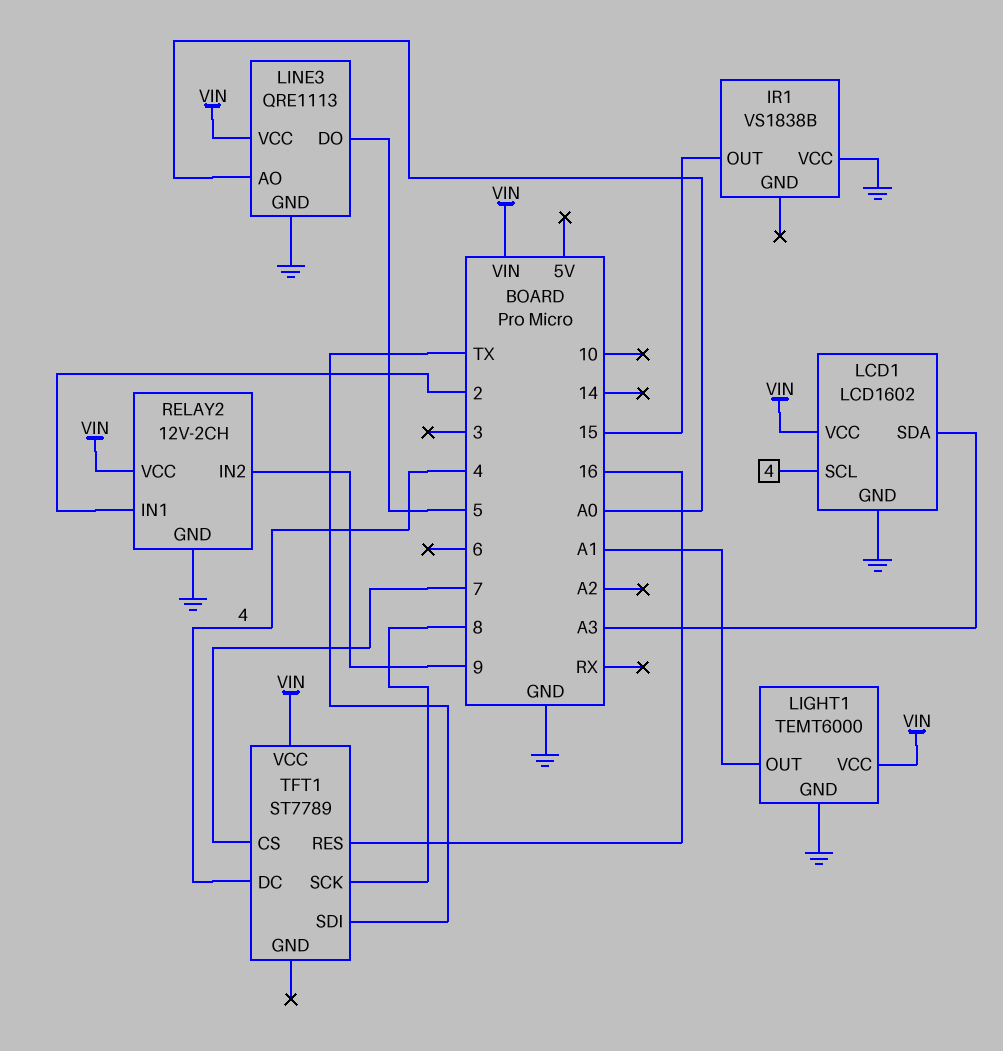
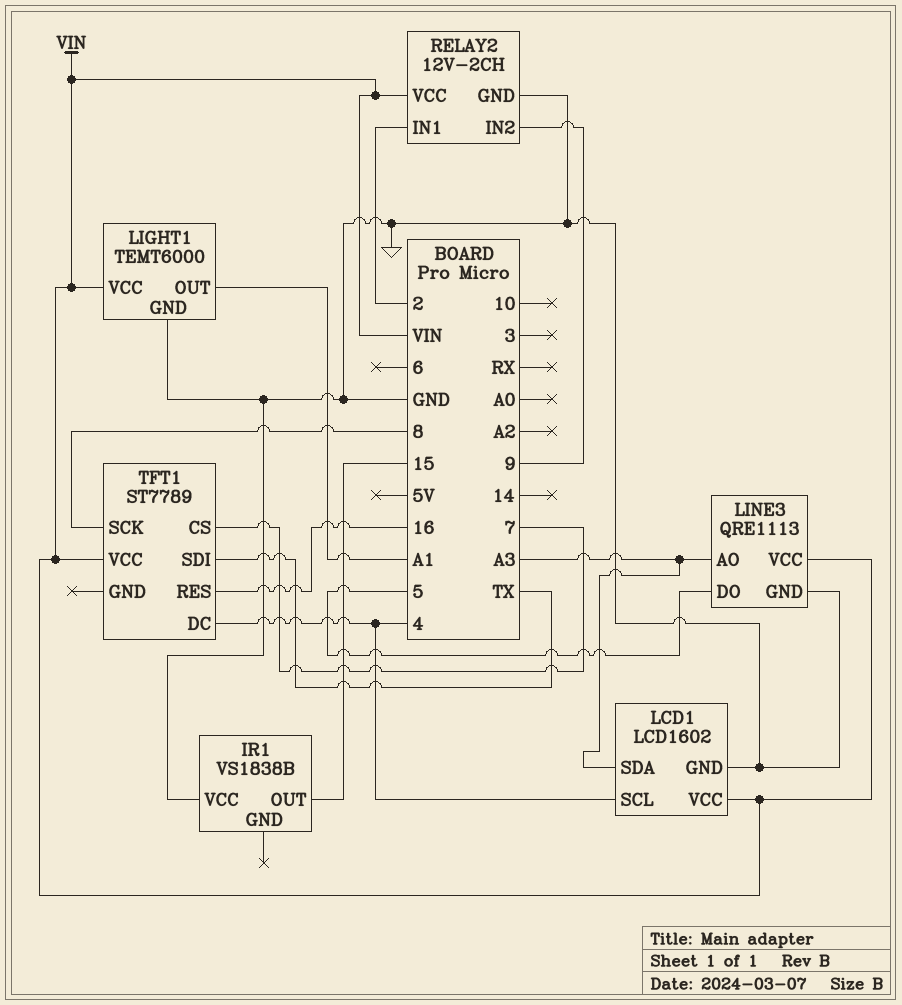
LINE3 pin AO: A0 -> A3

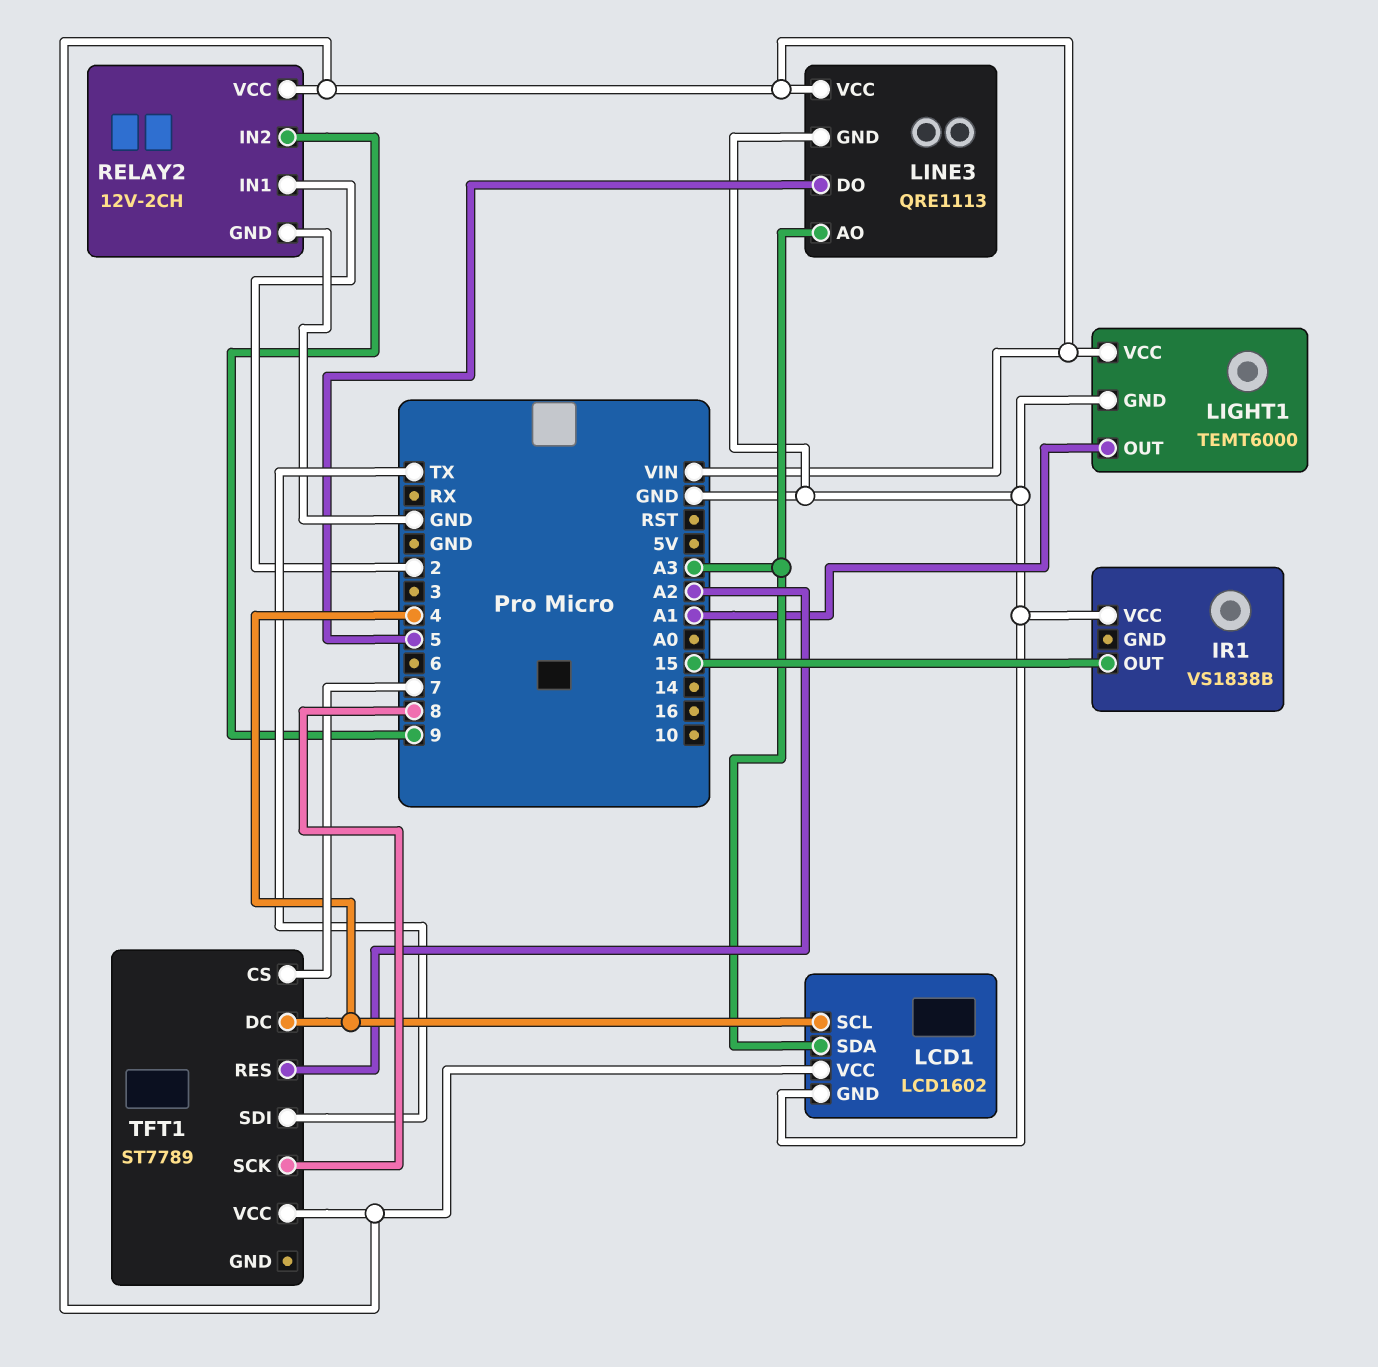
TFT1 pin RES: 16 -> A2

